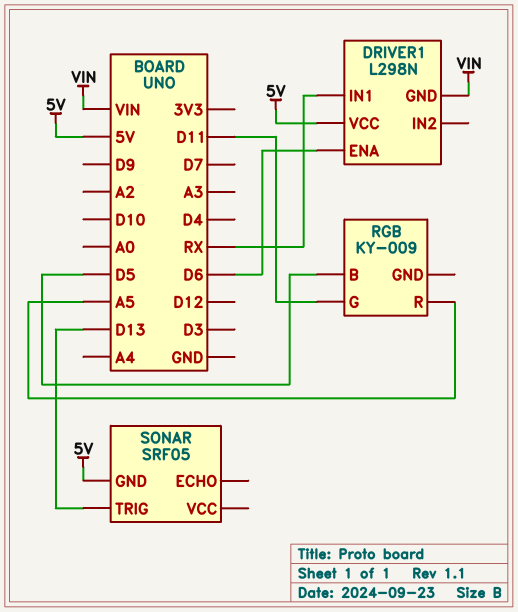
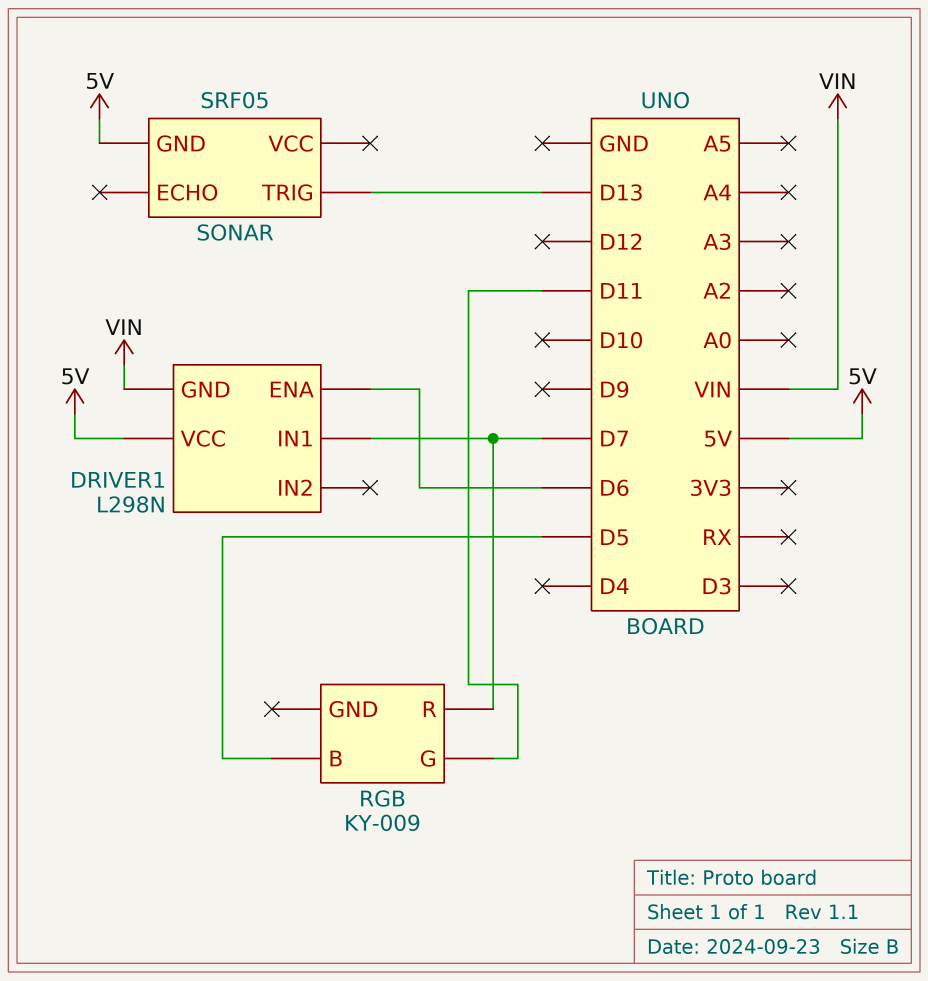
DRIVER1 pin IN1: RX -> D7
RGB pin R: A5 -> D7

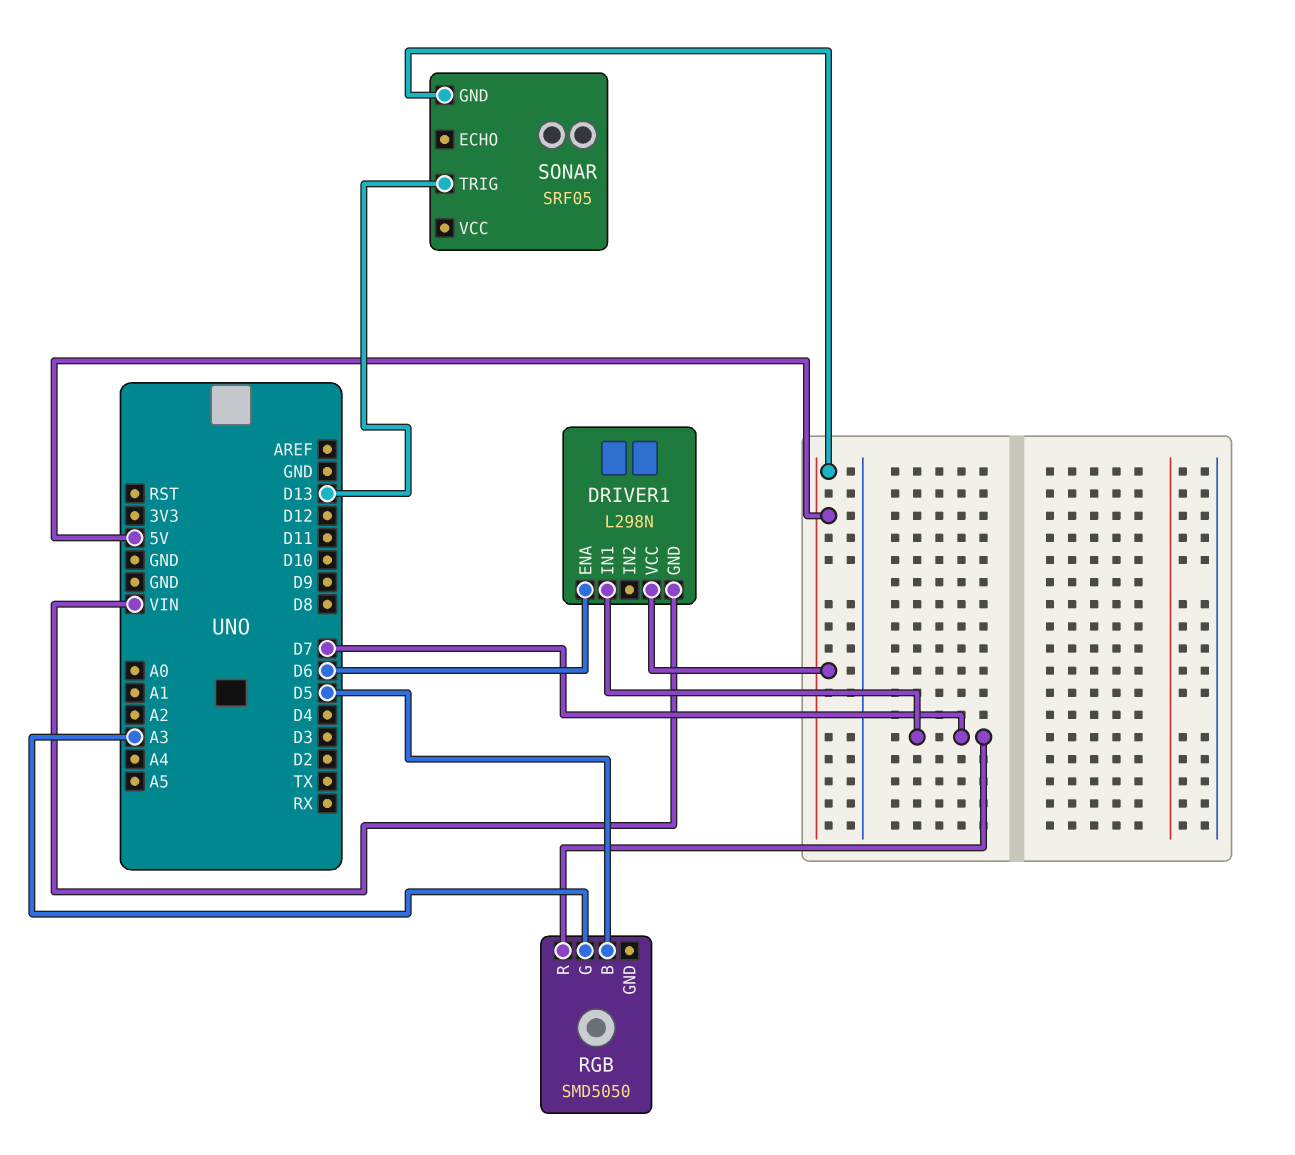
RGB: KY-009 -> SMD5050
RGB pin G: D11 -> A3

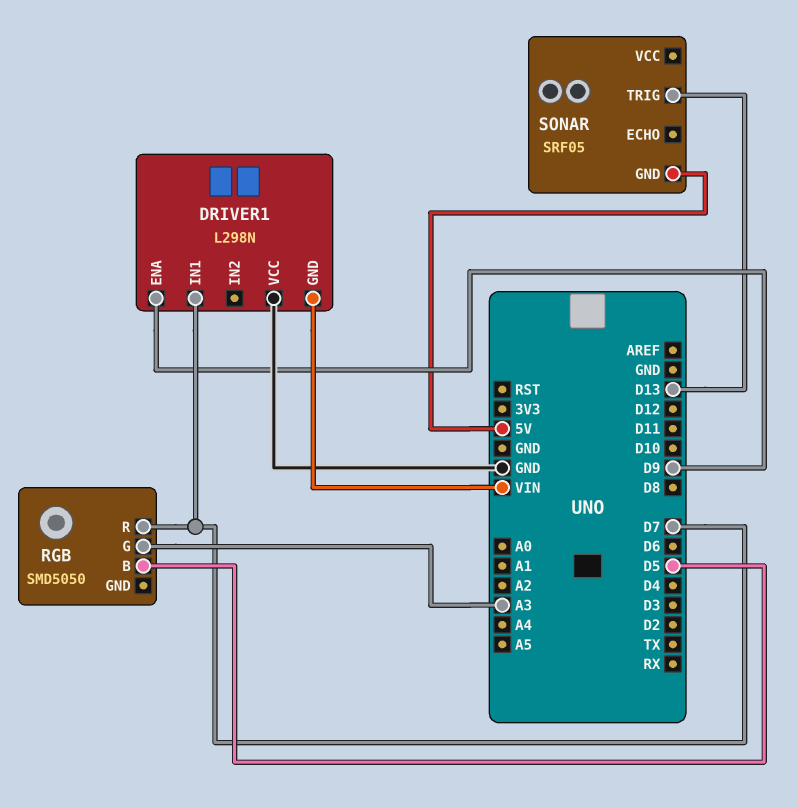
DRIVER1 pin ENA: D6 -> D9
DRIVER1 pin VCC: 5V -> GND

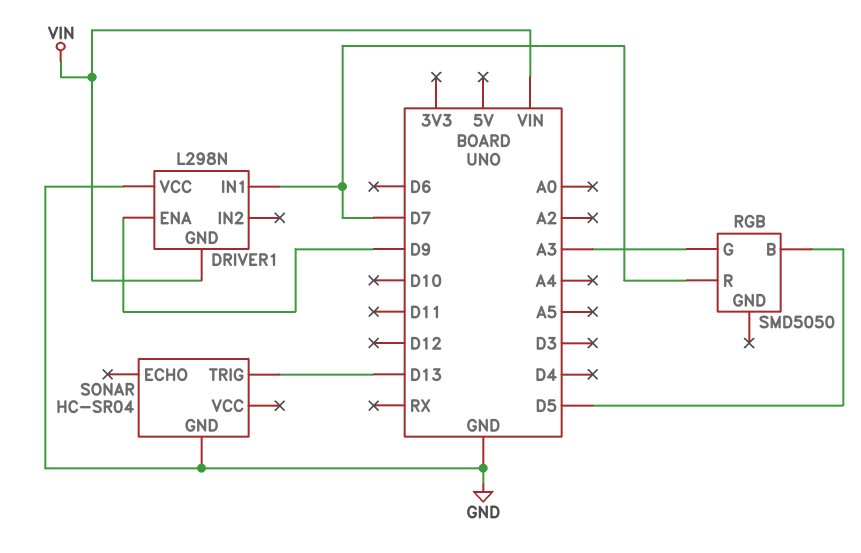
SONAR: SRF05 -> HC-SR04
SONAR pin GND: 5V -> GND

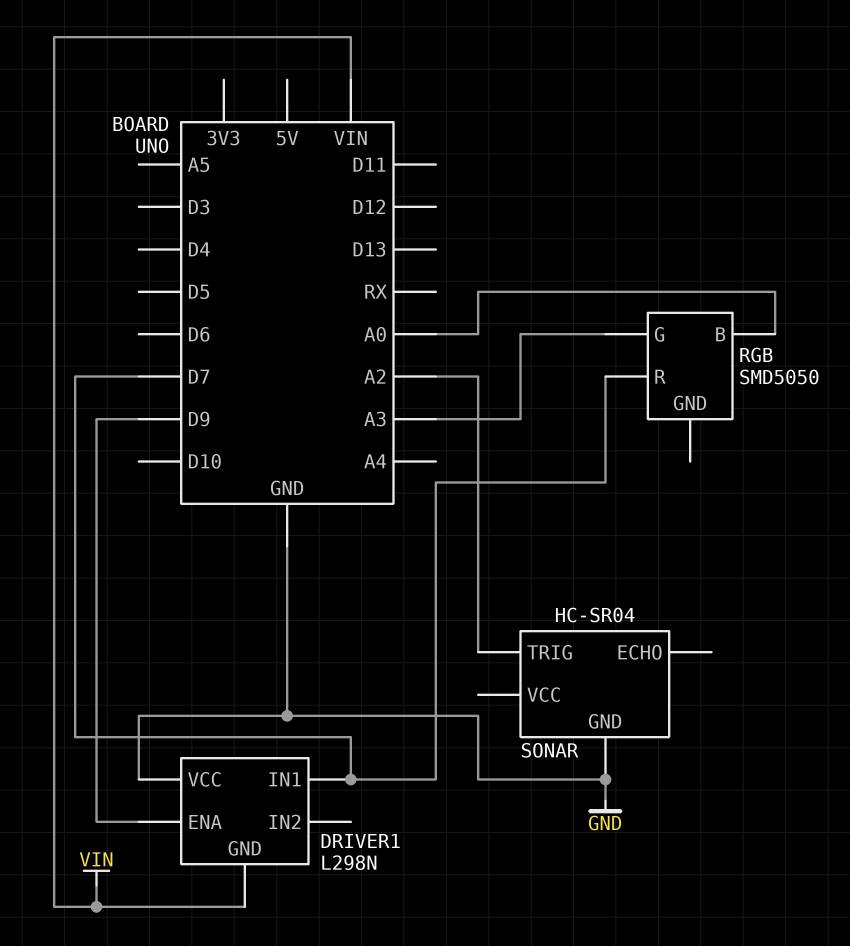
RGB pin B: D5 -> A0
SONAR pin TRIG: D13 -> A2

